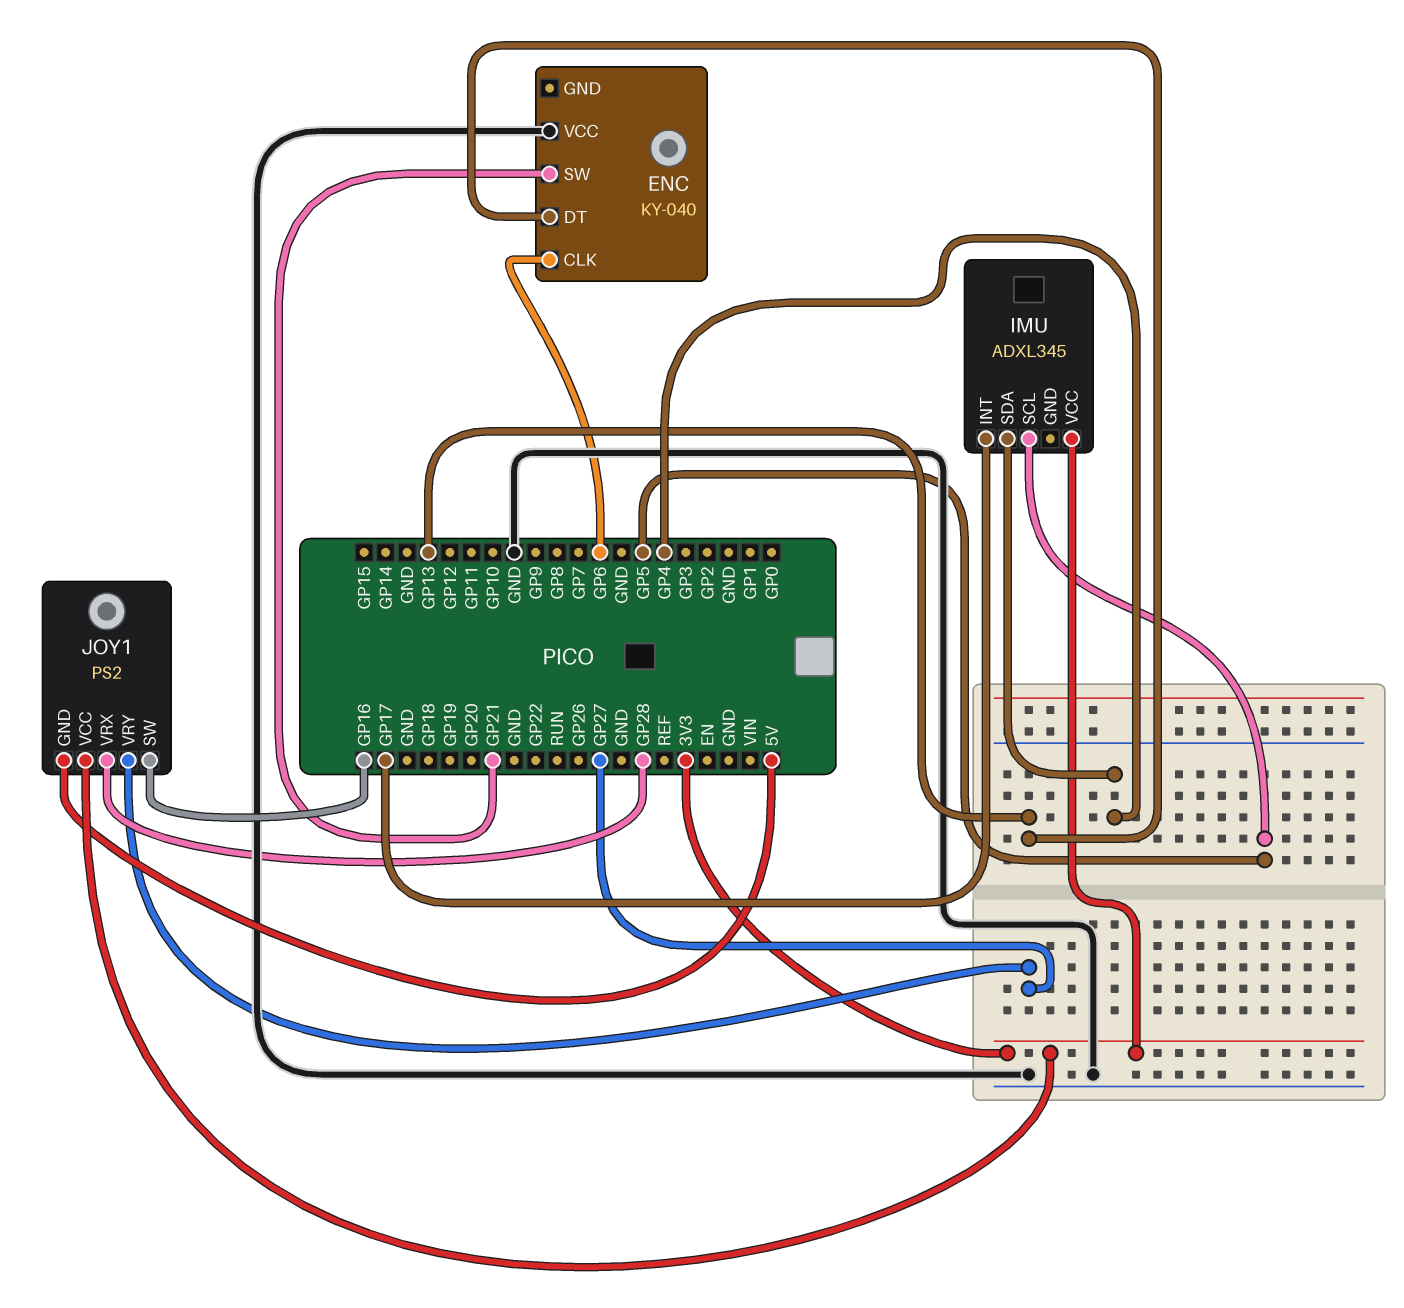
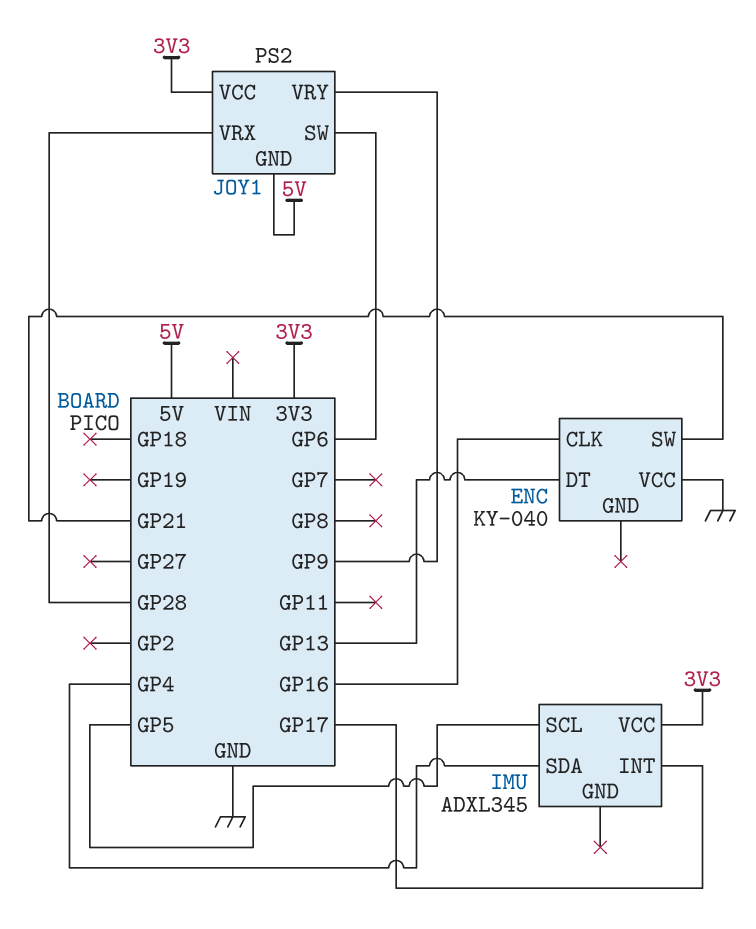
ENC pin CLK: GP6 -> GP16
JOY1 pin SW: GP16 -> GP6
JOY1 pin VRY: GP27 -> GP9

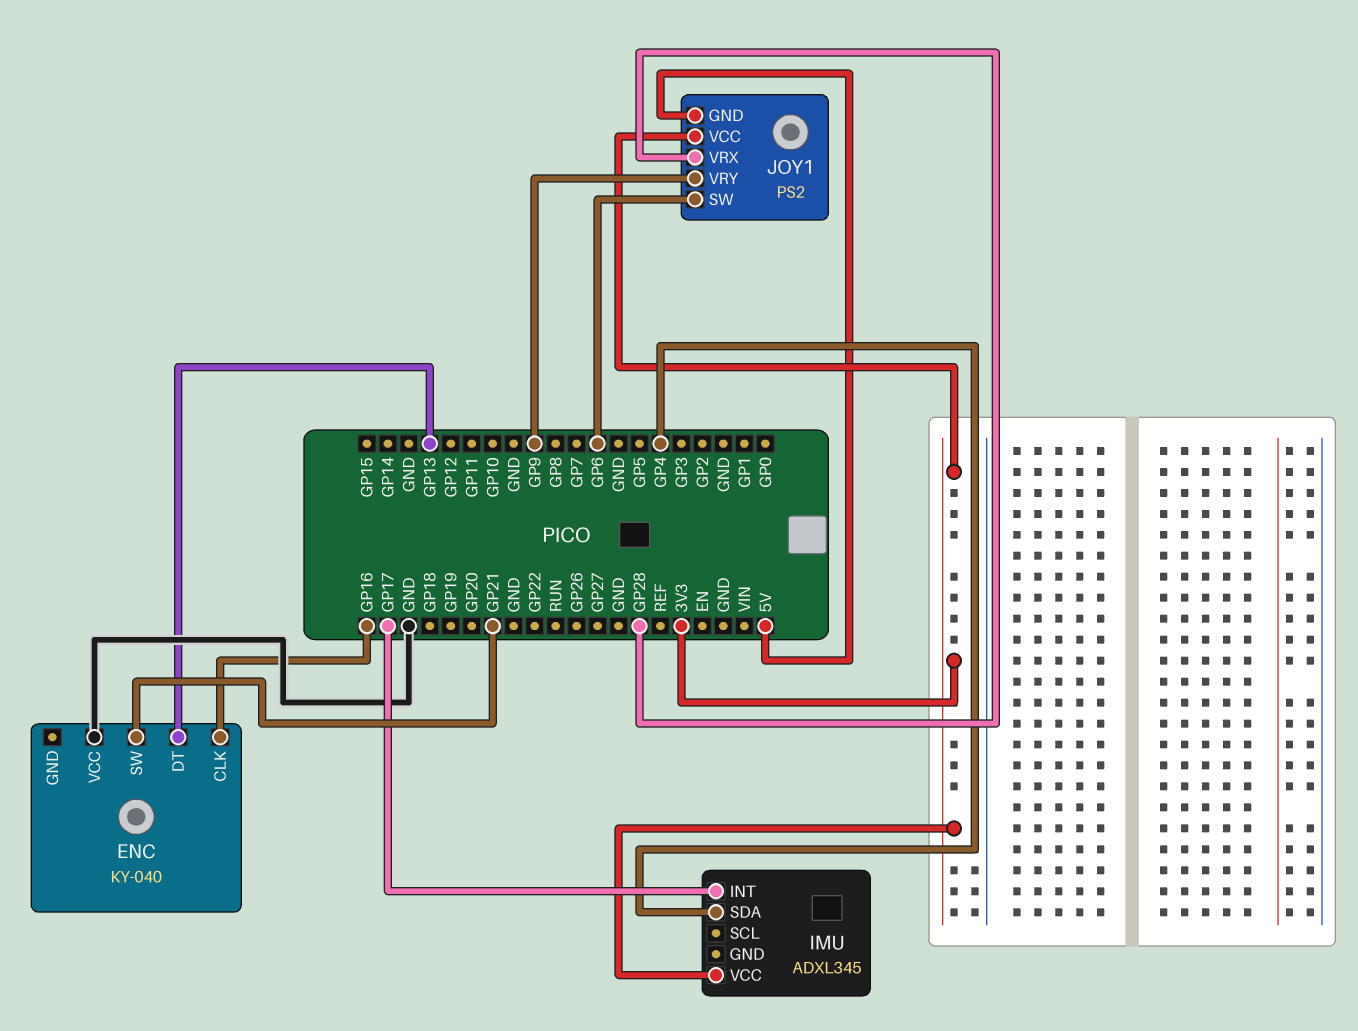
IMU pin SCL: GP5 -> none

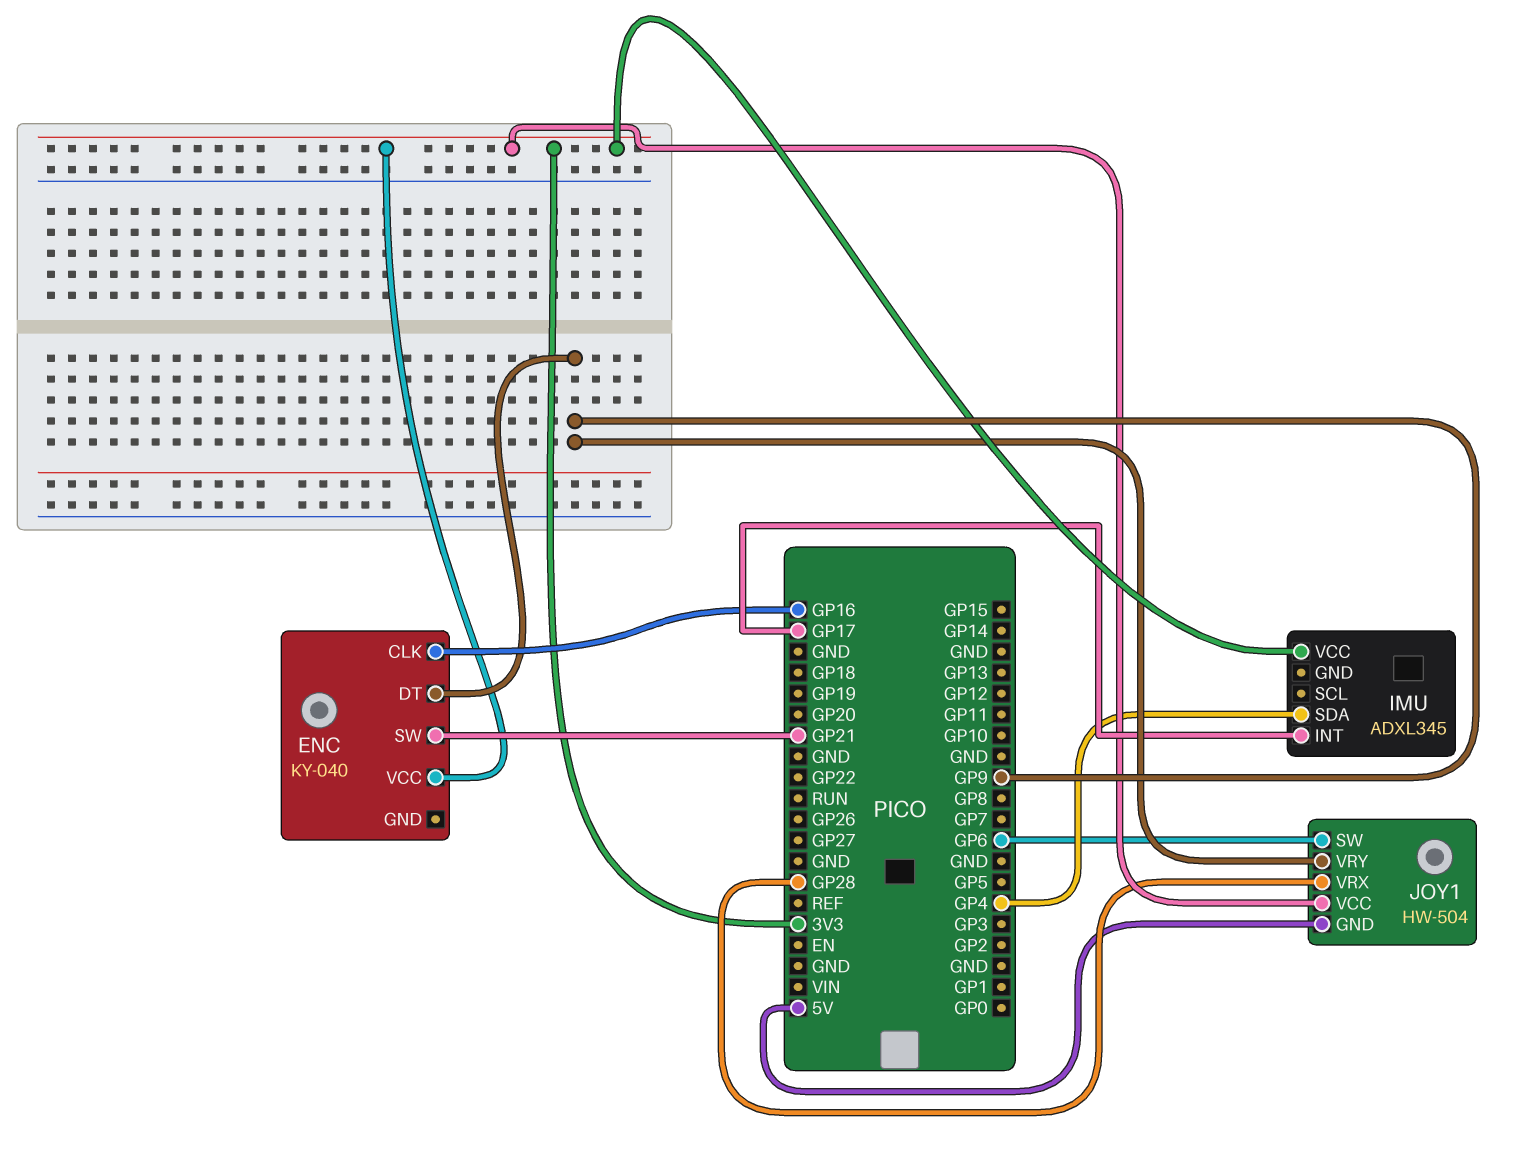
ENC pin DT: GP13 -> GP9
ENC pin VCC: GND -> 3V3
JOY1: PS2 -> HW-504

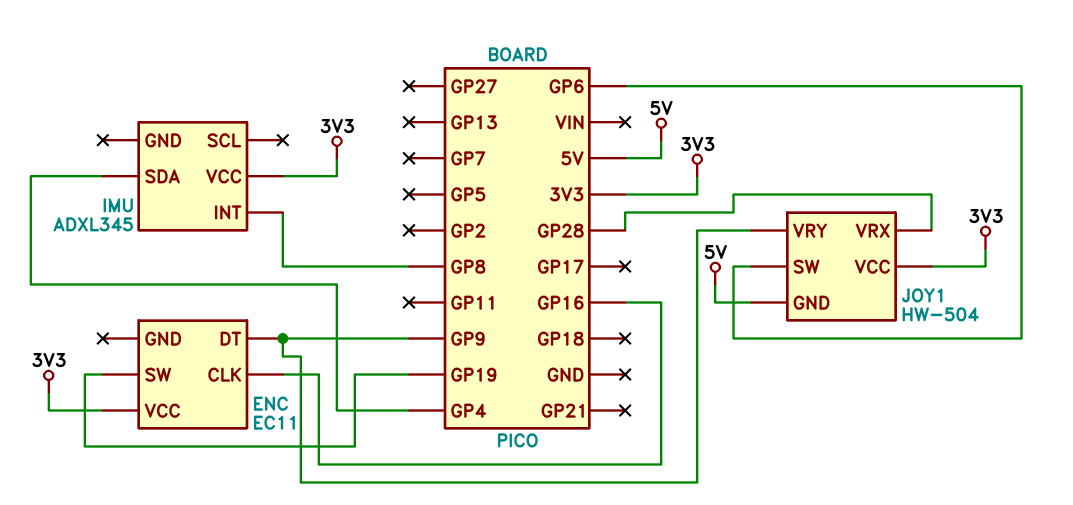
ENC: KY-040 -> EC11
ENC pin SW: GP21 -> GP19
IMU pin INT: GP17 -> GP8

